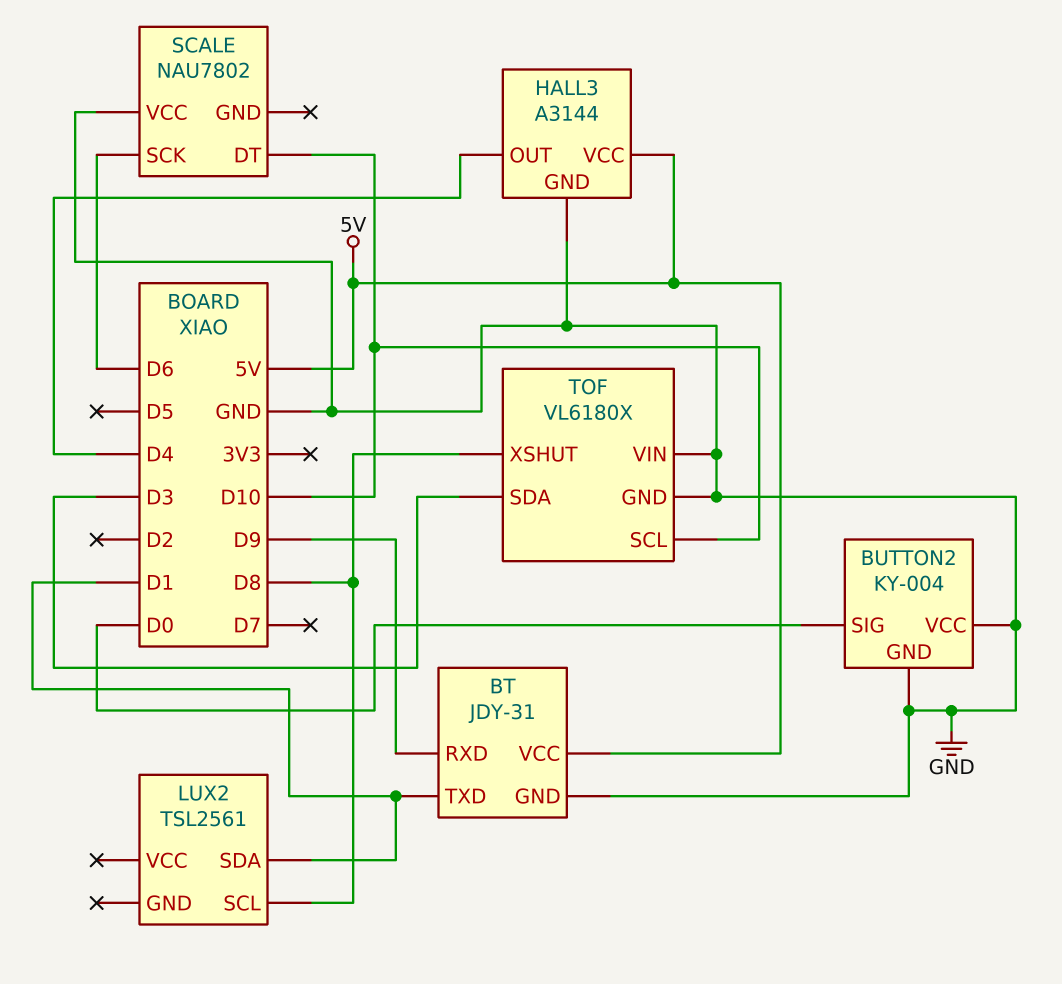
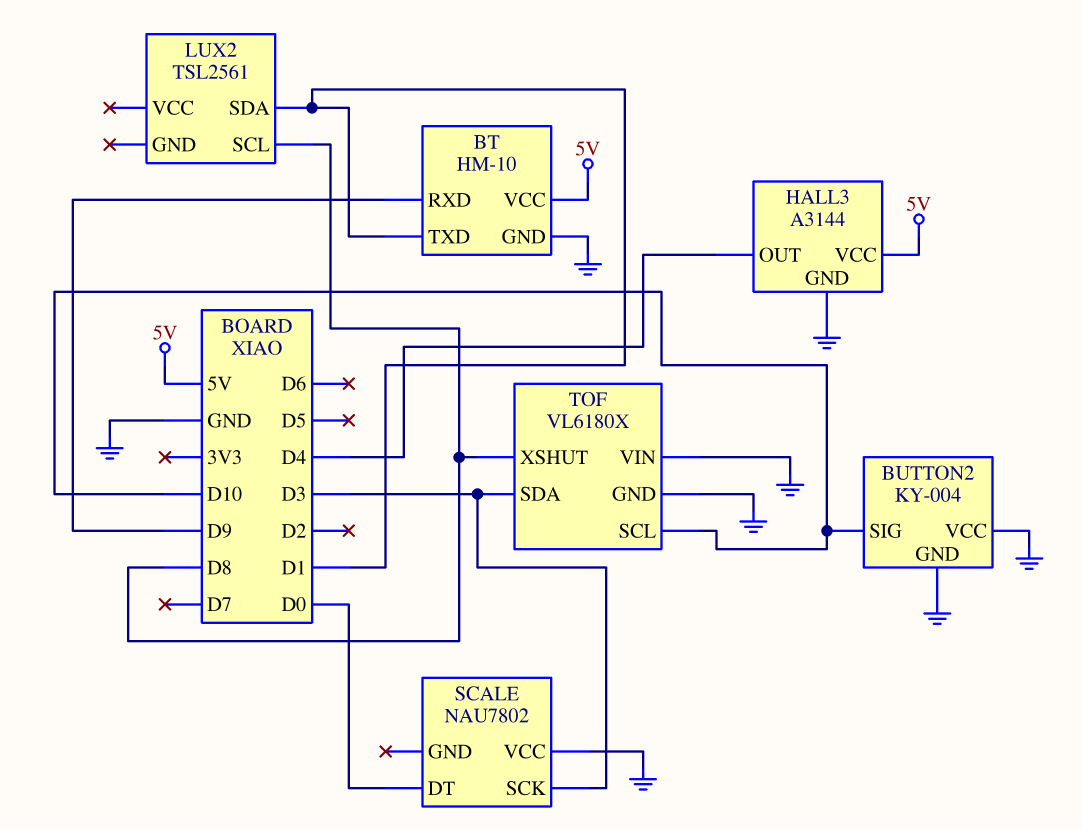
BT: JDY-31 -> HM-10
BUTTON2 pin SIG: D0 -> D10
SCALE pin DT: D10 -> D0
SCALE pin SCK: D6 -> D3

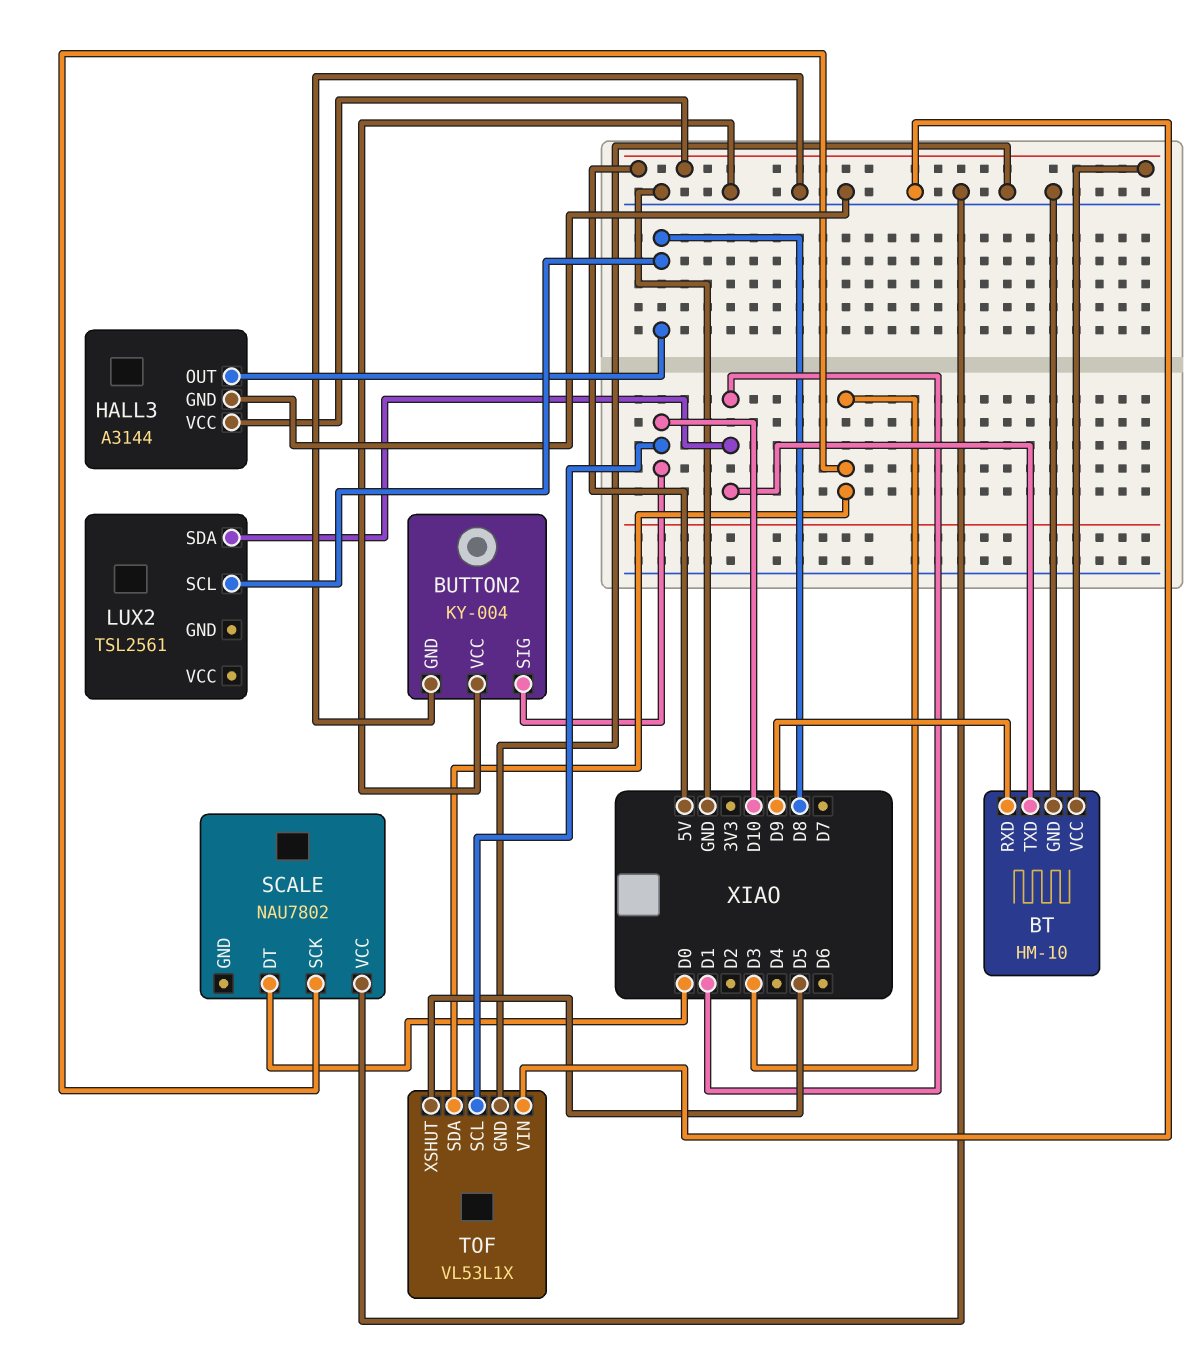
HALL3 pin OUT: D4 -> D8
TOF: VL6180X -> VL53L1X
TOF pin XSHUT: D8 -> D5

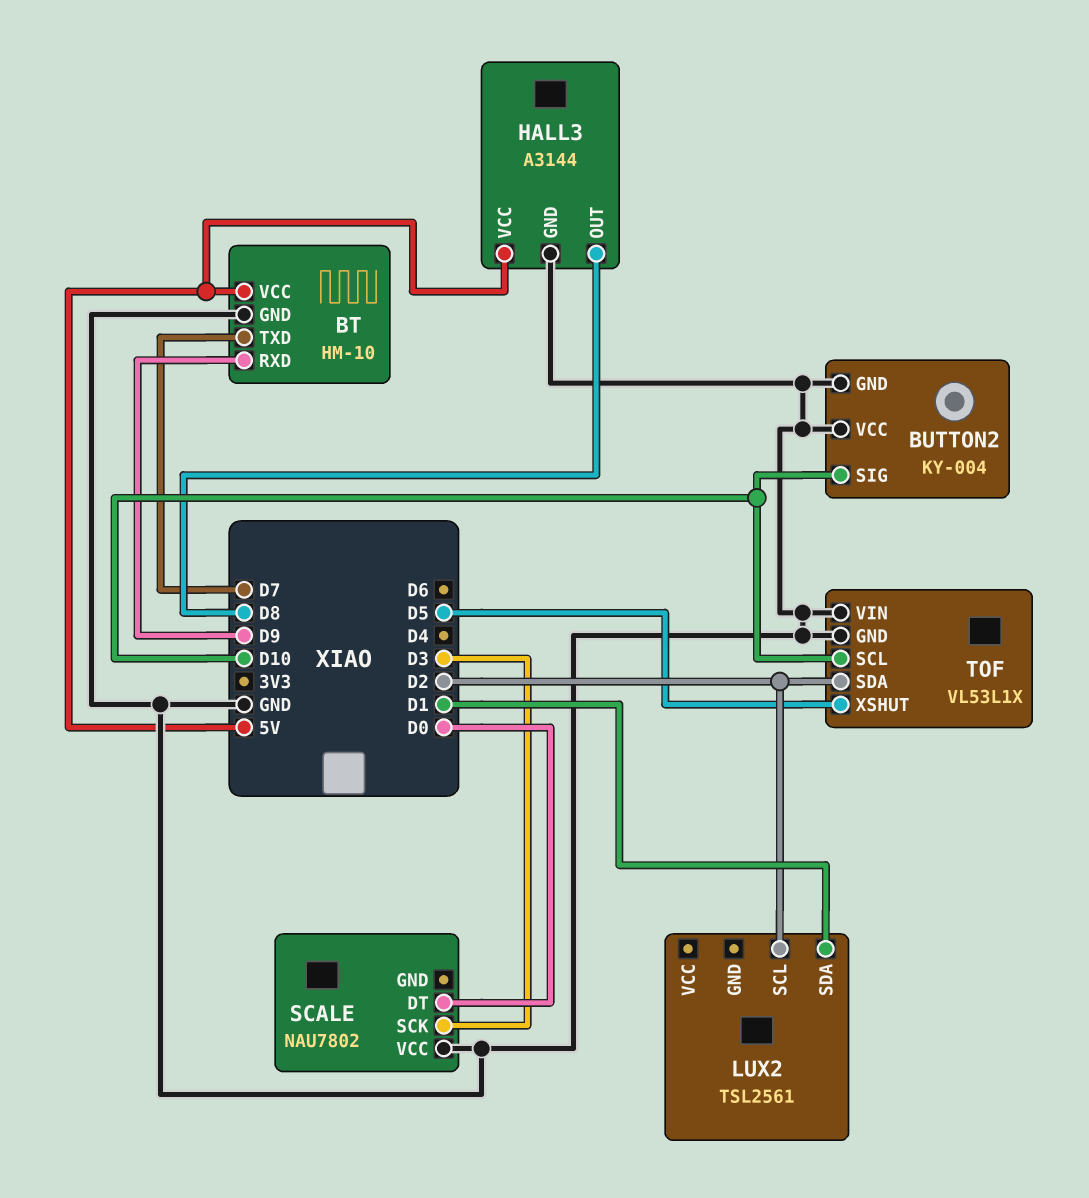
BT pin TXD: D1 -> D7
LUX2 pin SCL: D8 -> D2
TOF pin SDA: D3 -> D2

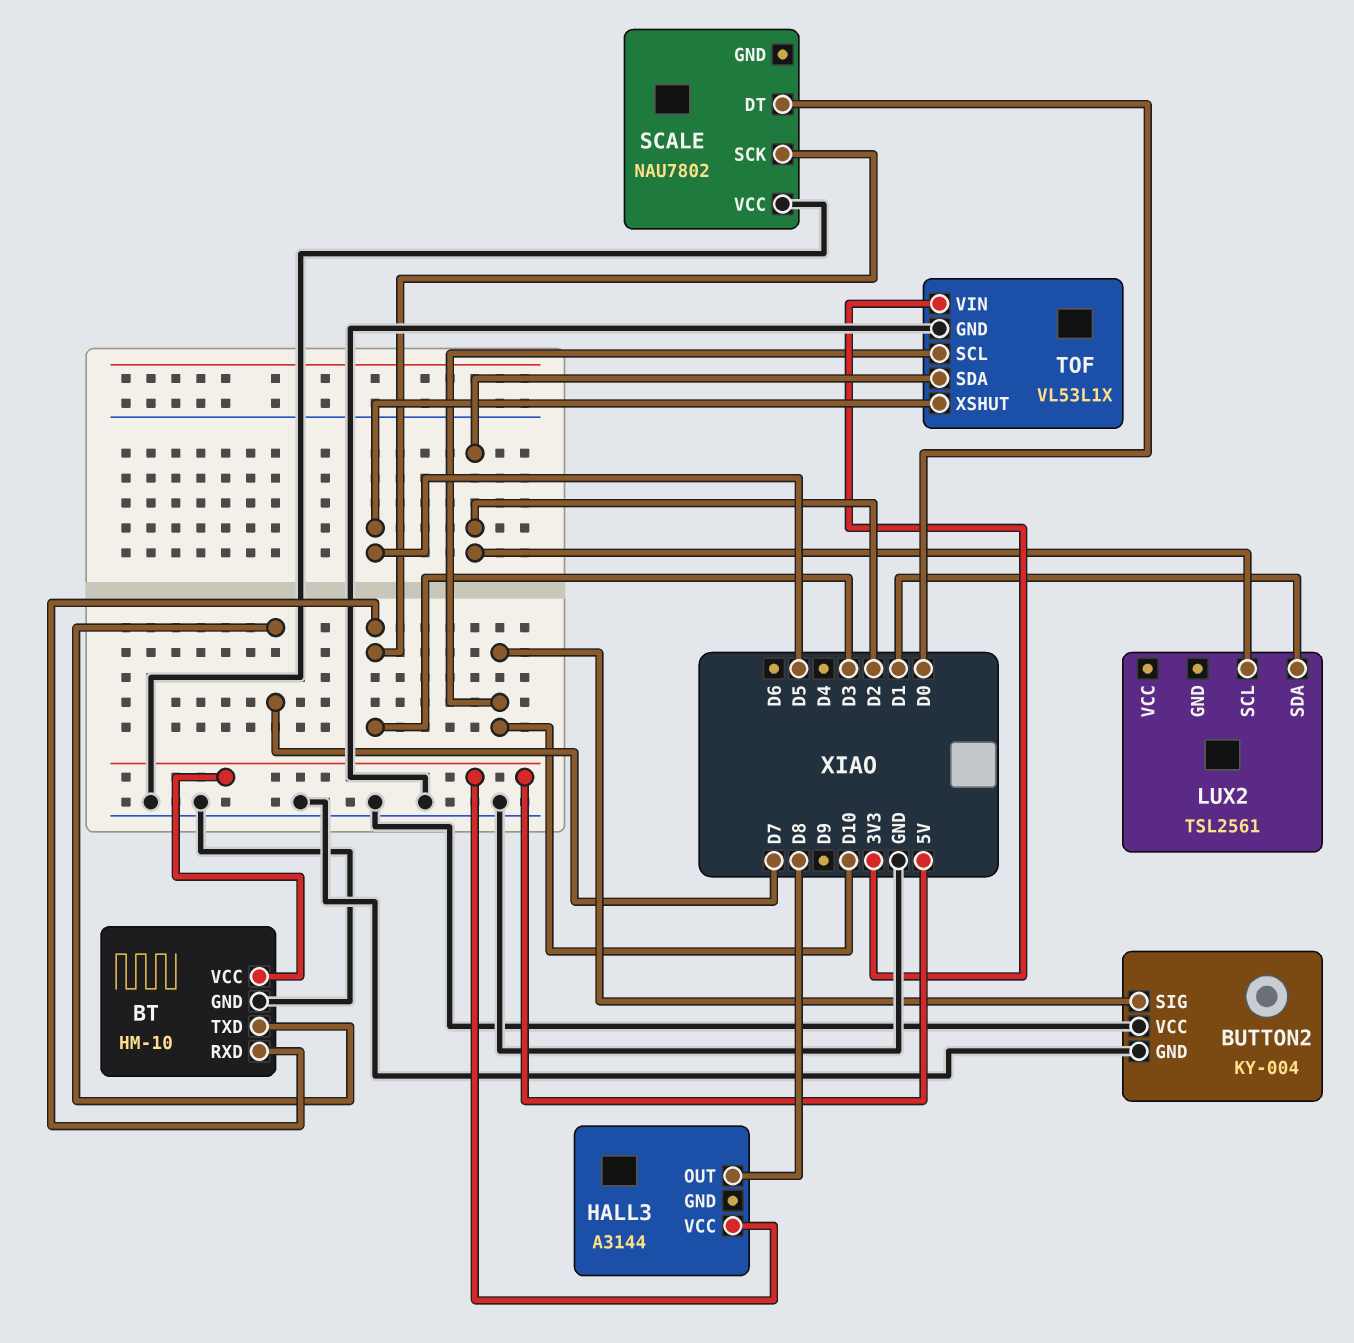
BT pin RXD: D9 -> D3
HALL3 pin GND: GND -> none
TOF pin VIN: GND -> 3V3

